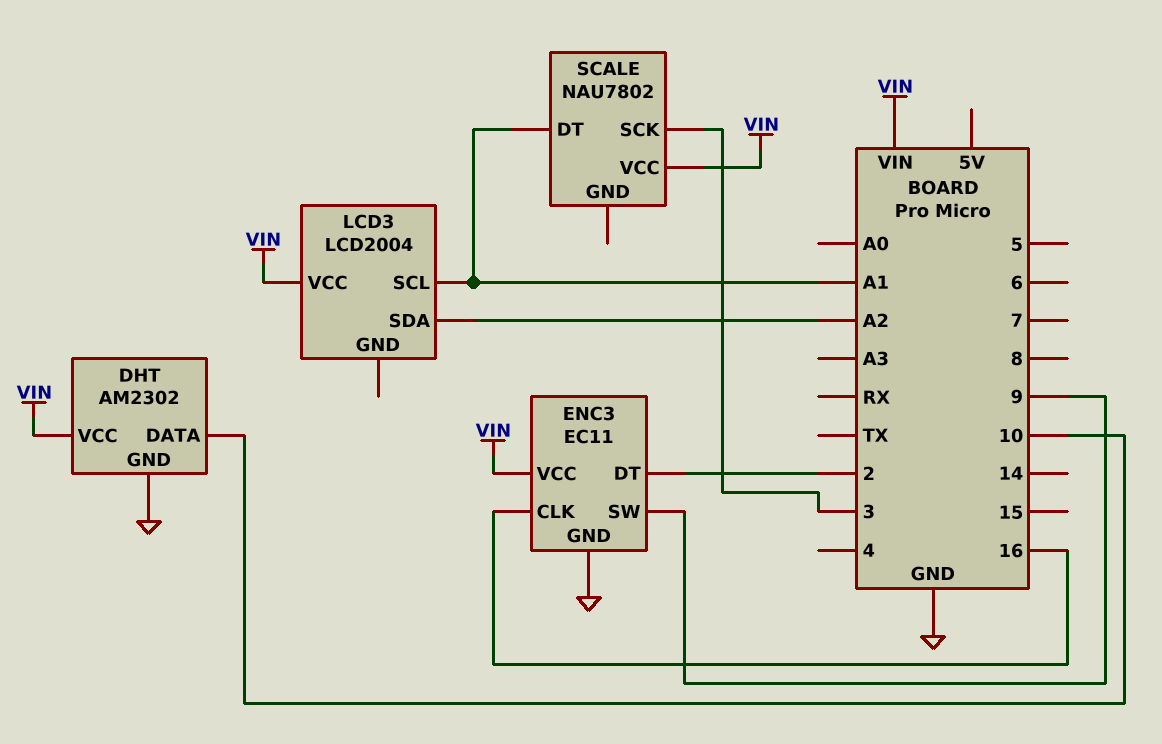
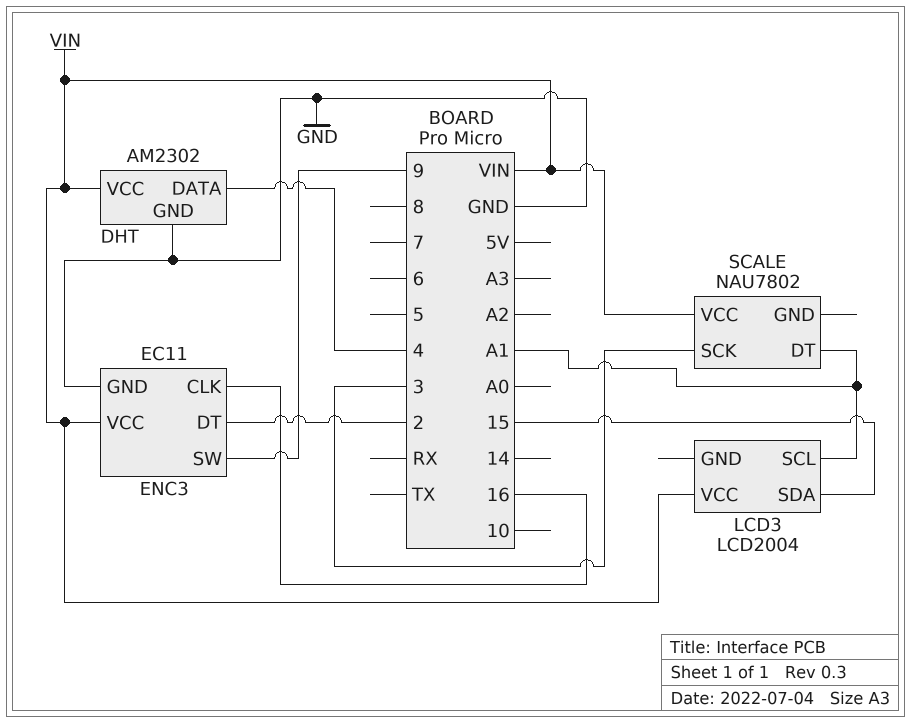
DHT pin DATA: 10 -> 4
LCD3 pin SDA: A2 -> 15

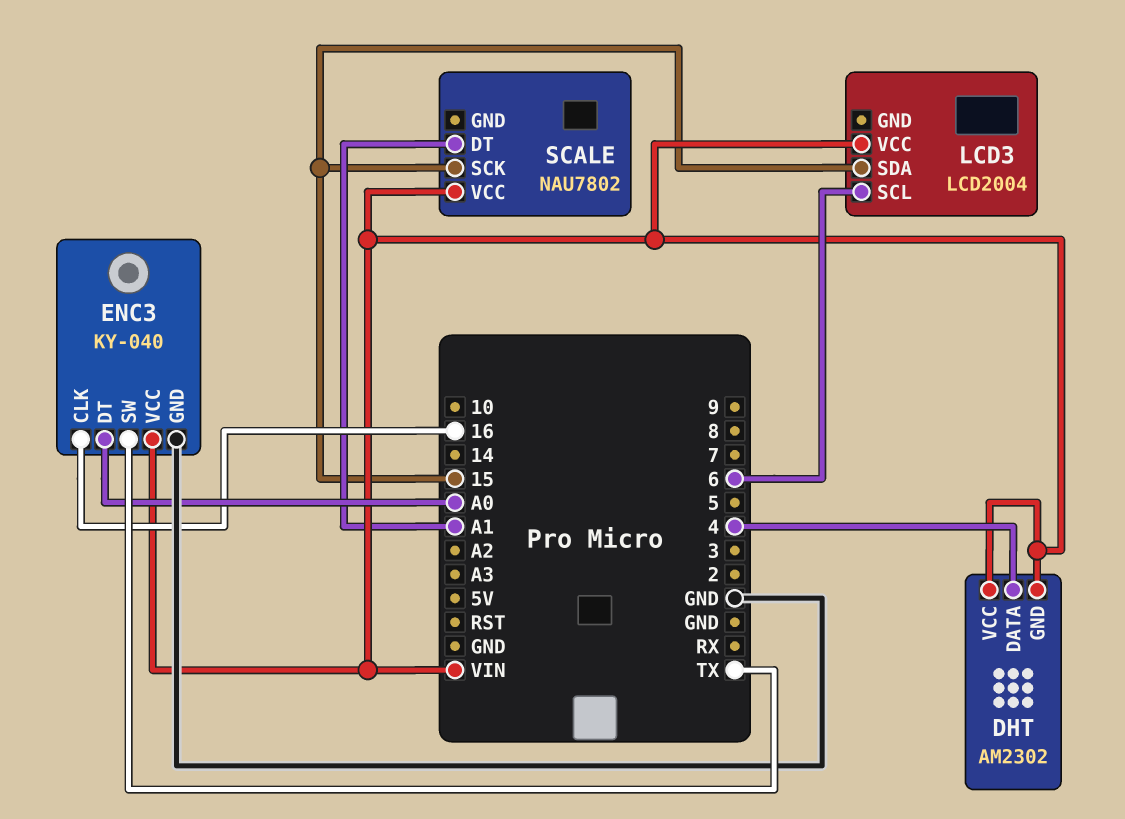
DHT pin GND: GND -> VIN
ENC3: EC11 -> KY-040
ENC3 pin DT: 2 -> A0
ENC3 pin SW: 9 -> TX
LCD3 pin SCL: A1 -> 6
SCALE pin SCK: 3 -> 15

